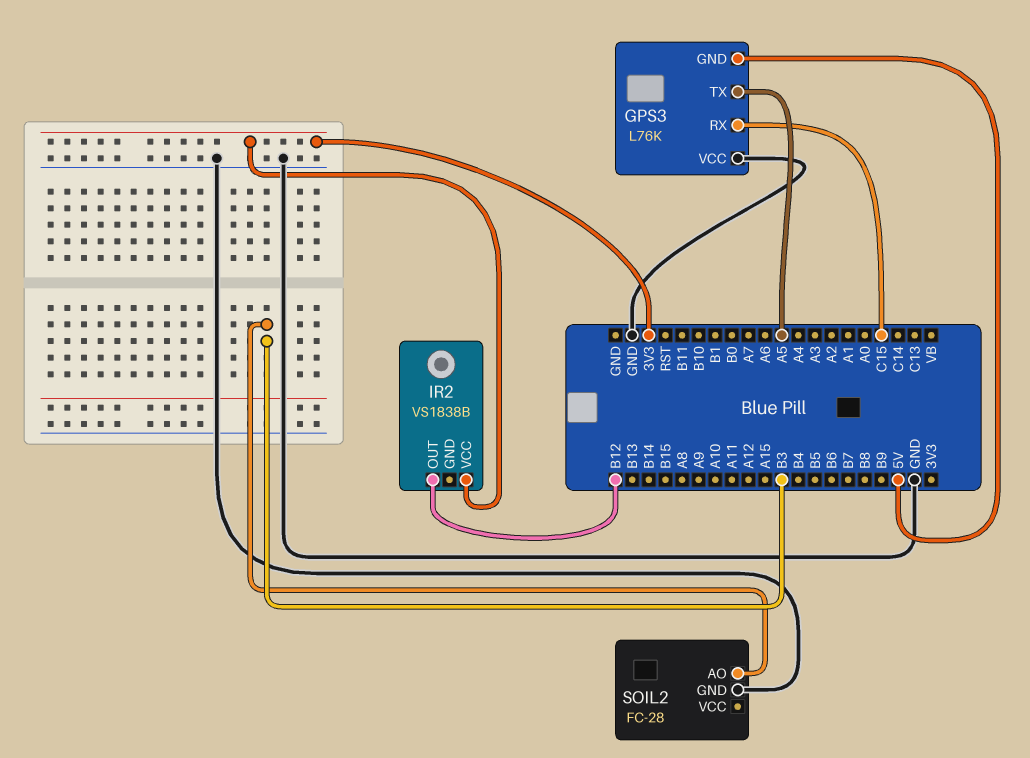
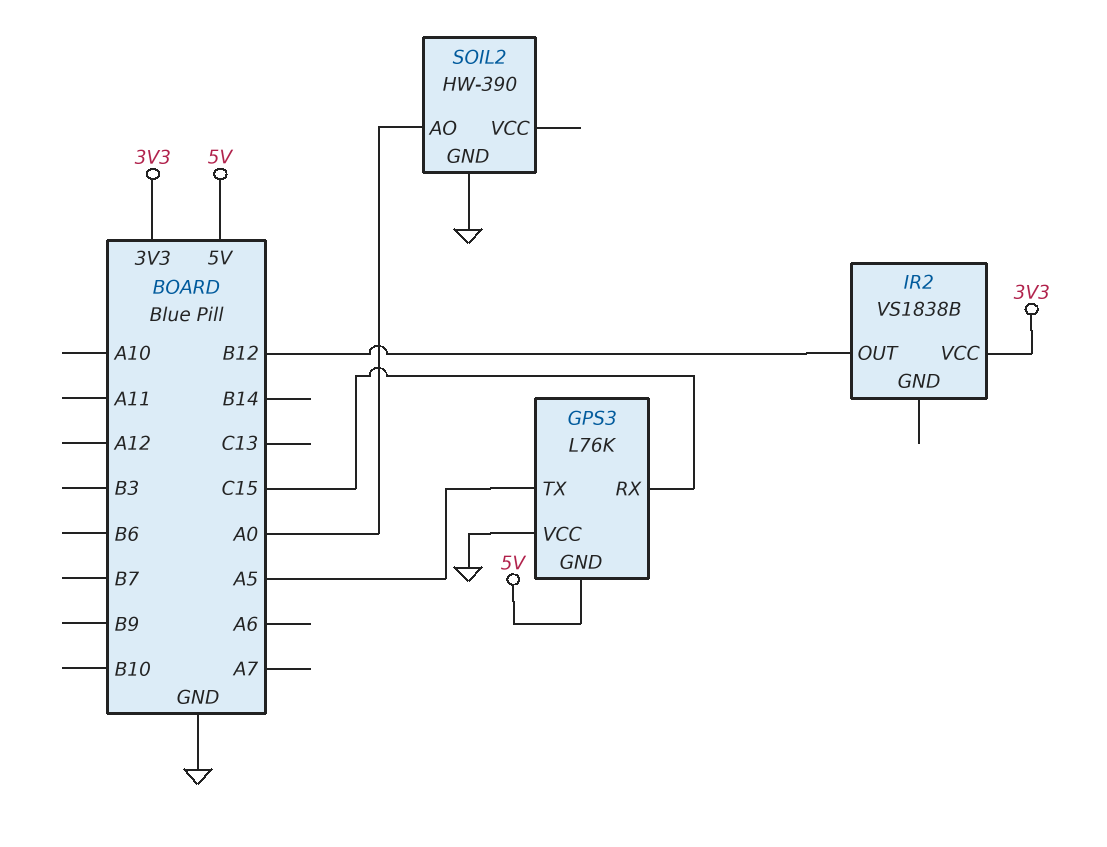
SOIL2: FC-28 -> HW-390
SOIL2 pin AO: B3 -> A0

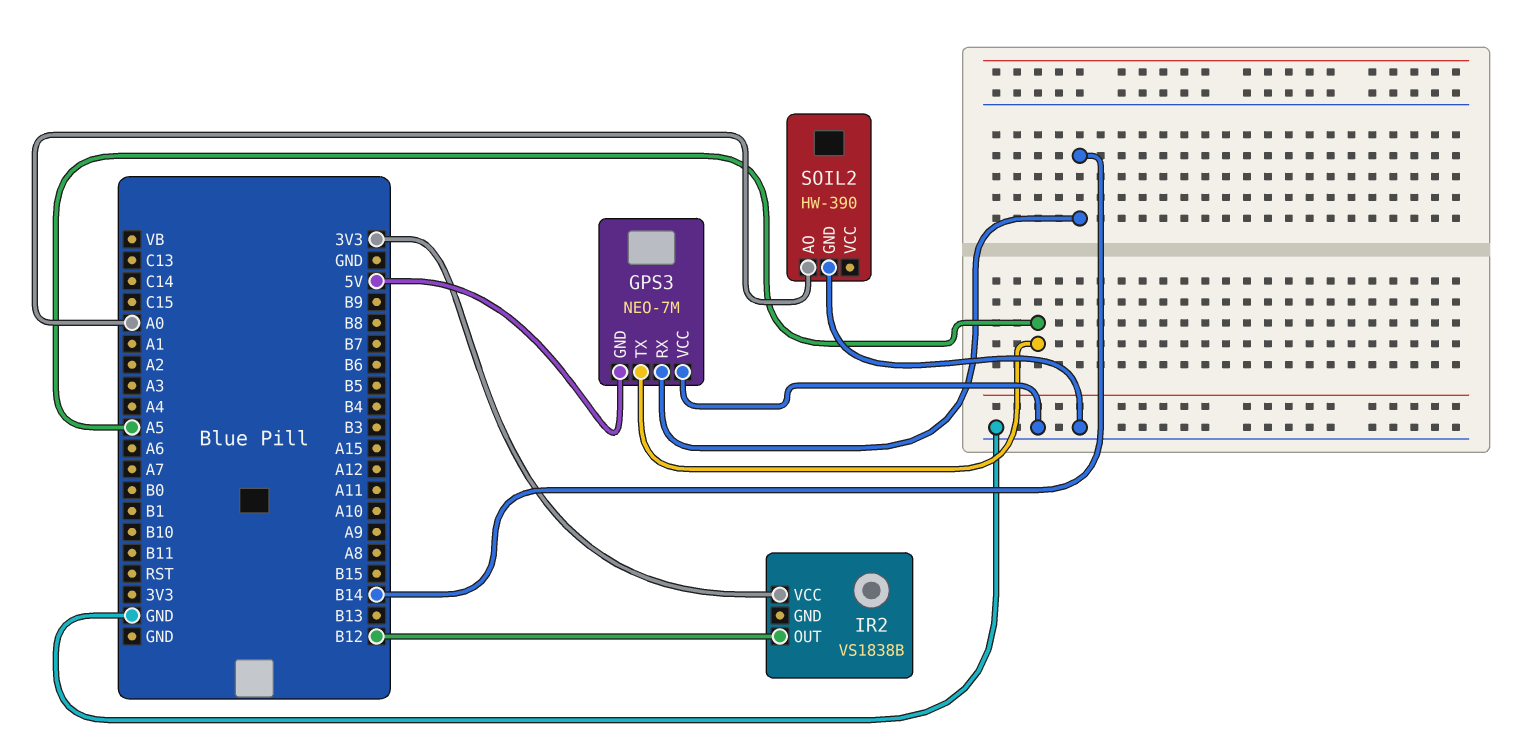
GPS3: L76K -> NEO-7M
GPS3 pin RX: C15 -> B14

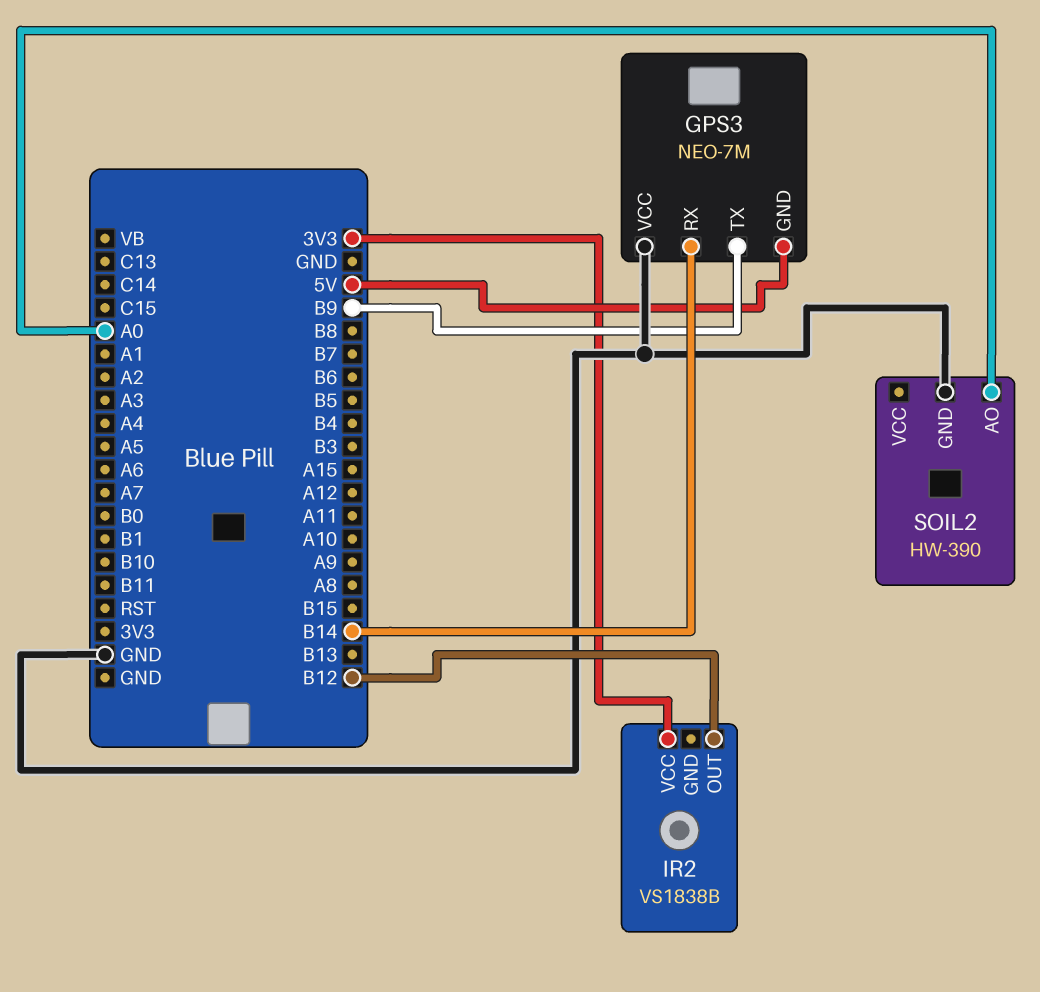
GPS3 pin TX: A5 -> B9

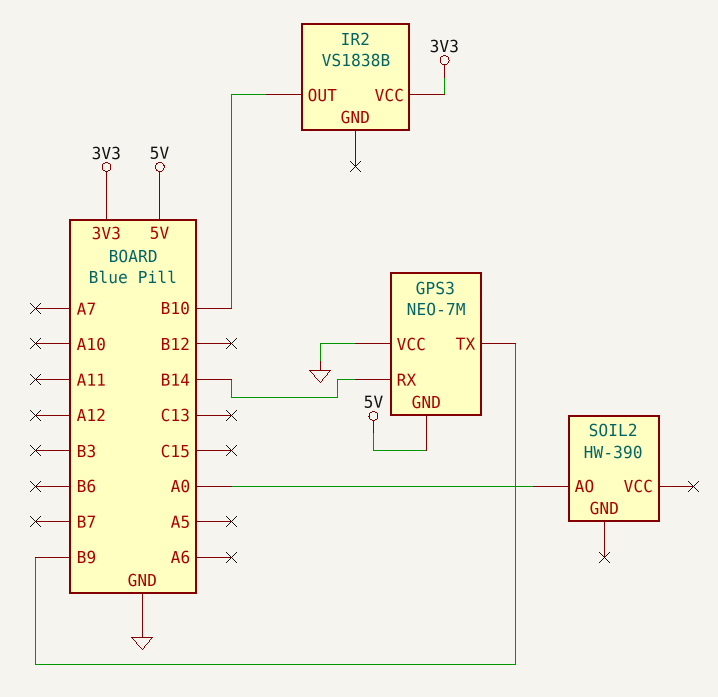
IR2 pin OUT: B12 -> B10
SOIL2 pin GND: GND -> none

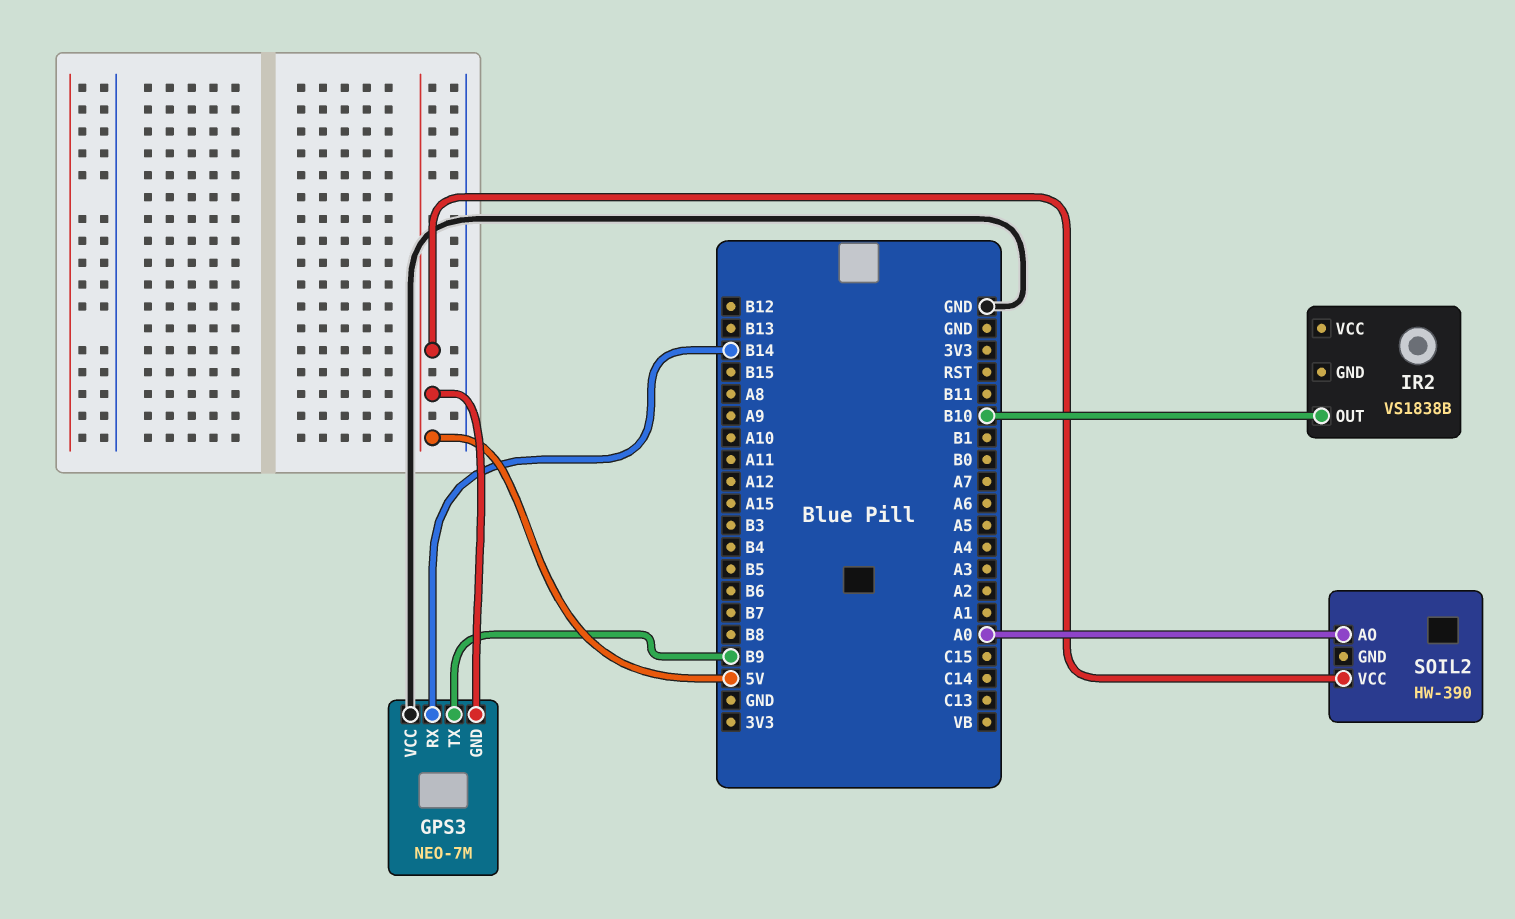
IR2 pin VCC: 3V3 -> none
SOIL2 pin VCC: none -> 5V

